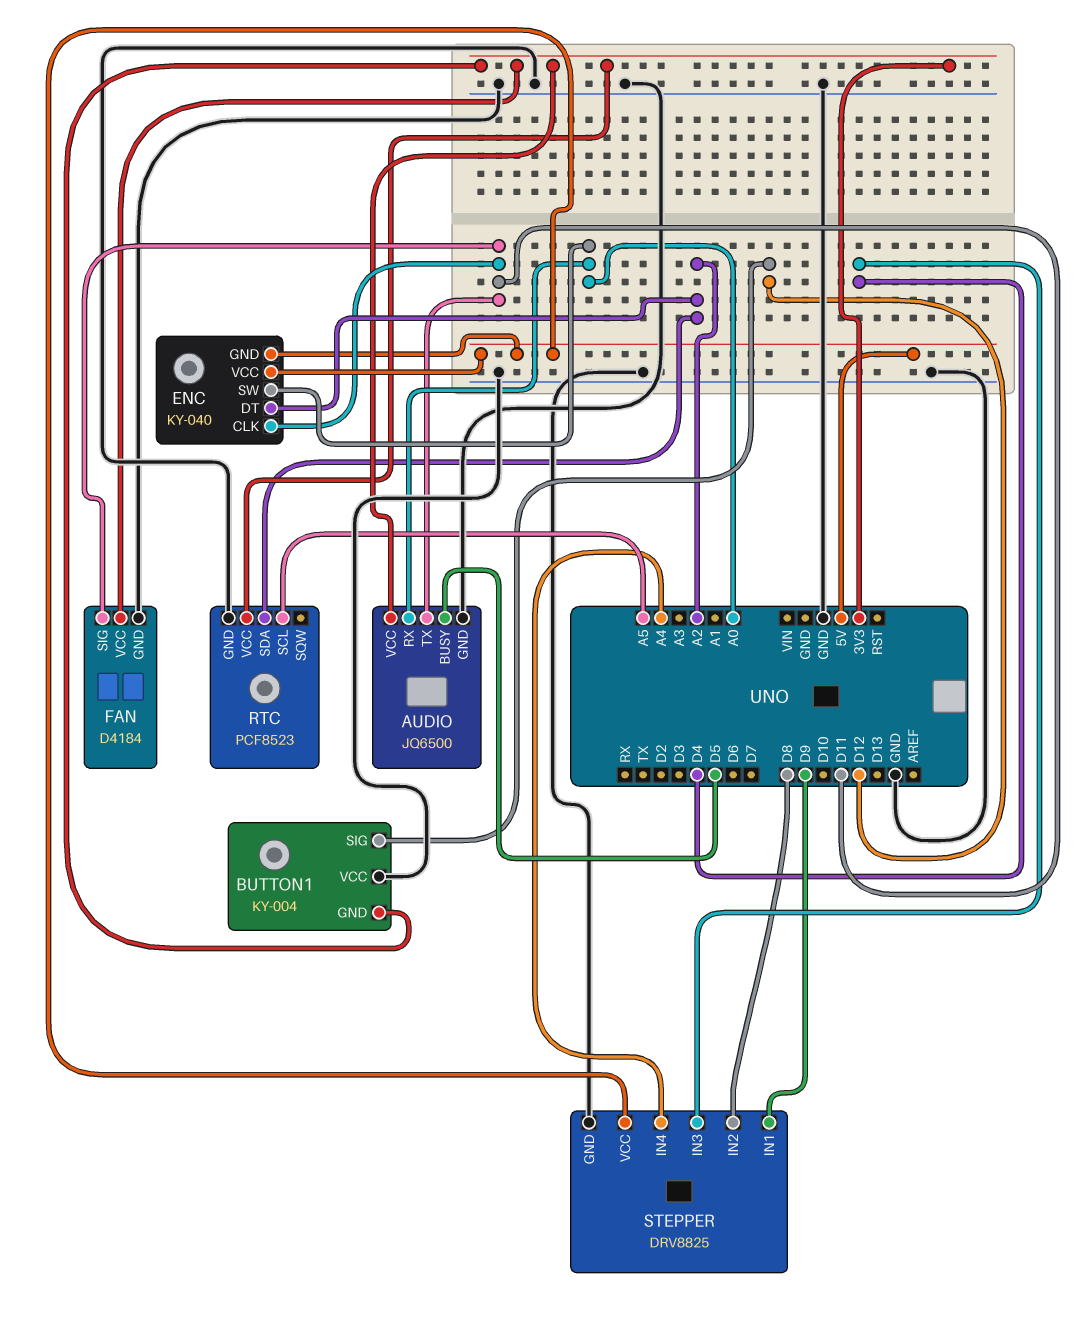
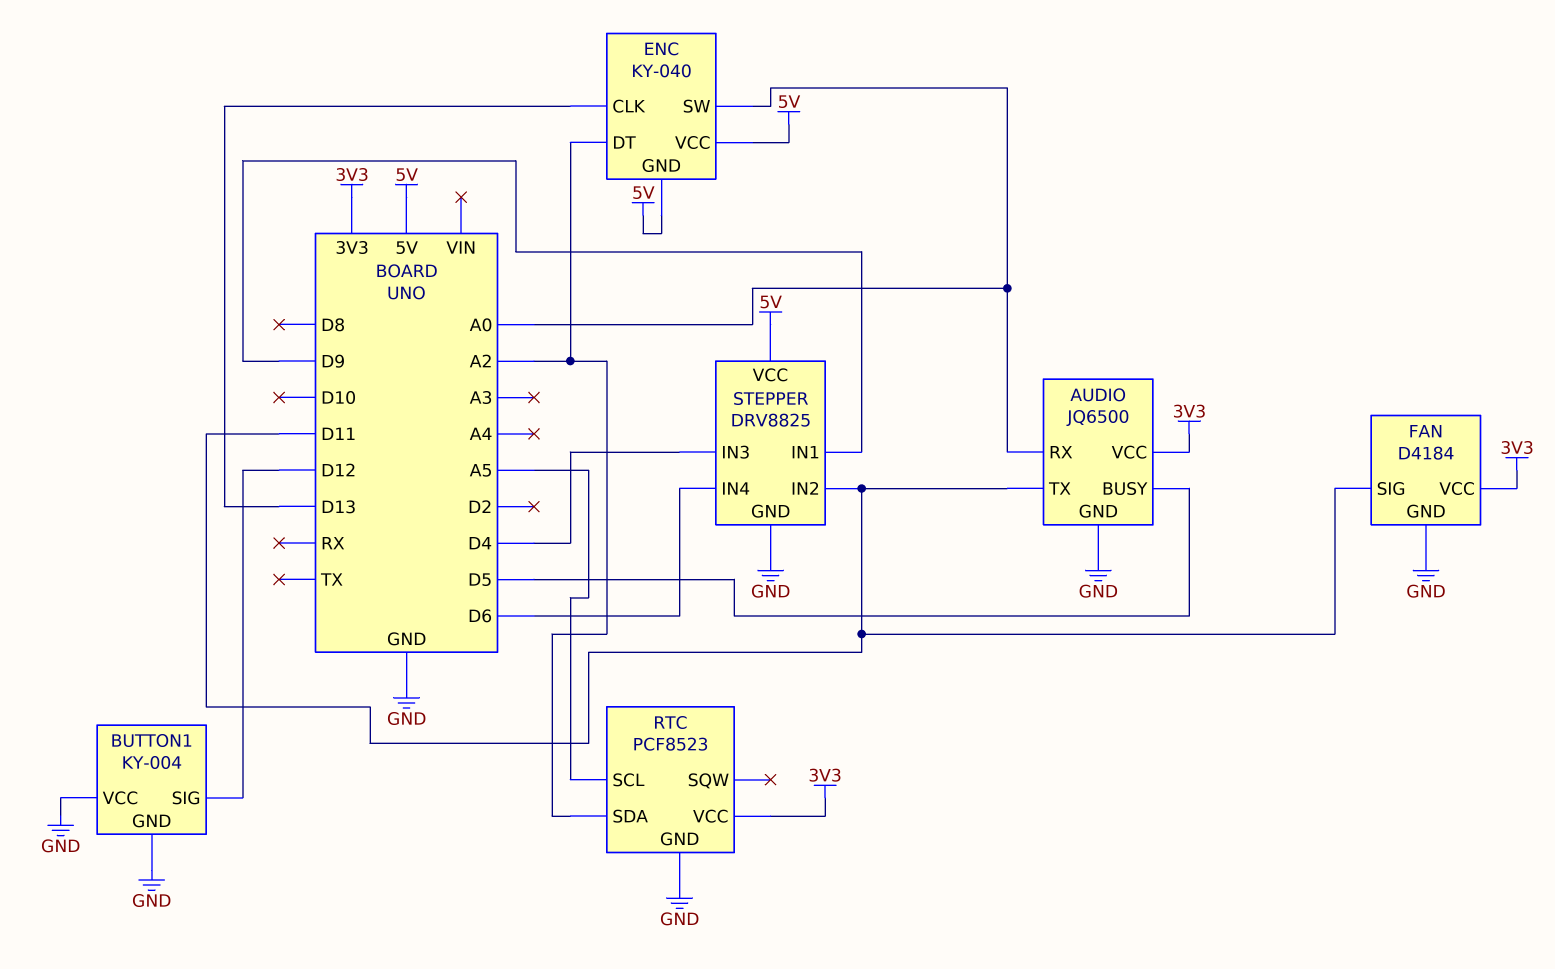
BUTTON1 pin GND: 3V3 -> GND
ENC pin CLK: D11 -> D13
STEPPER pin IN2: D8 -> D11
STEPPER pin IN4: A4 -> D6

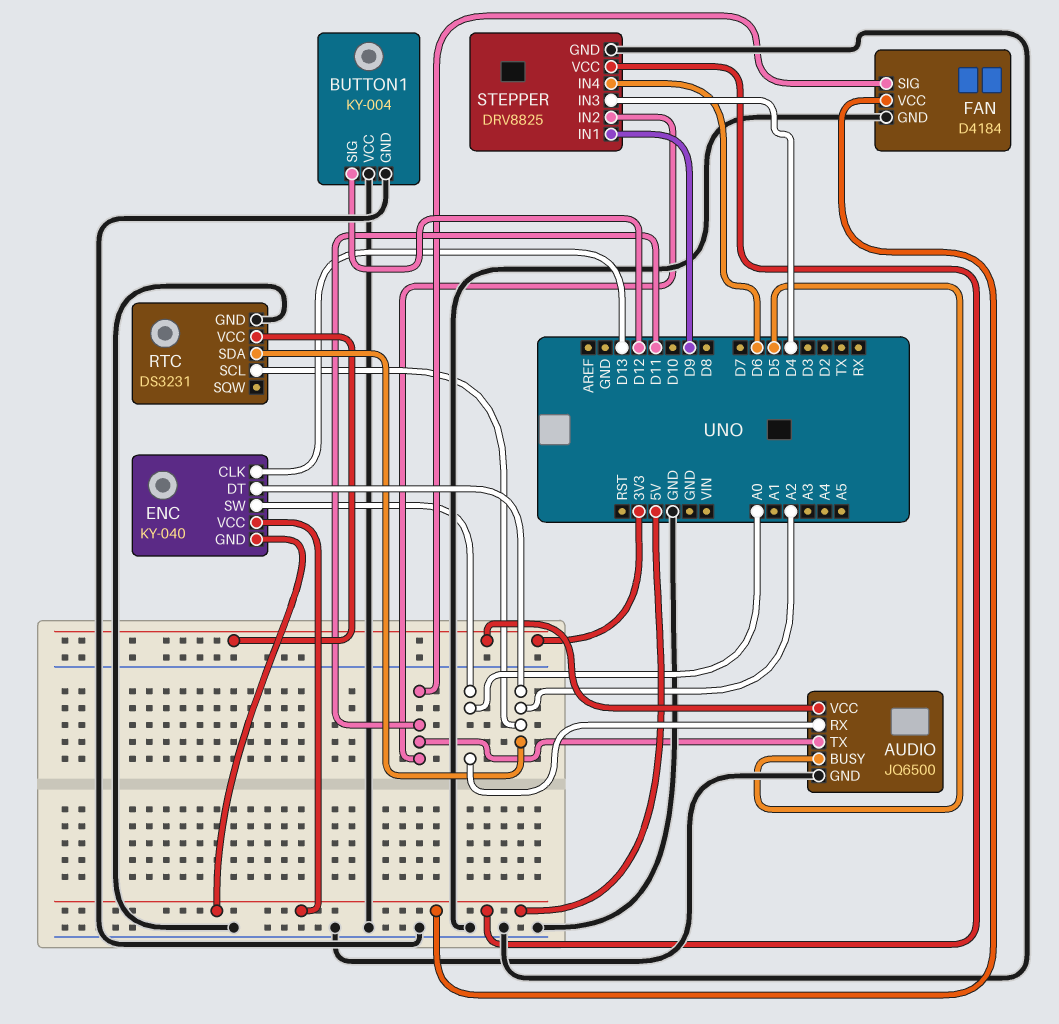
FAN pin VCC: 3V3 -> 5V
RTC: PCF8523 -> DS3231
RTC pin SCL: A5 -> A2

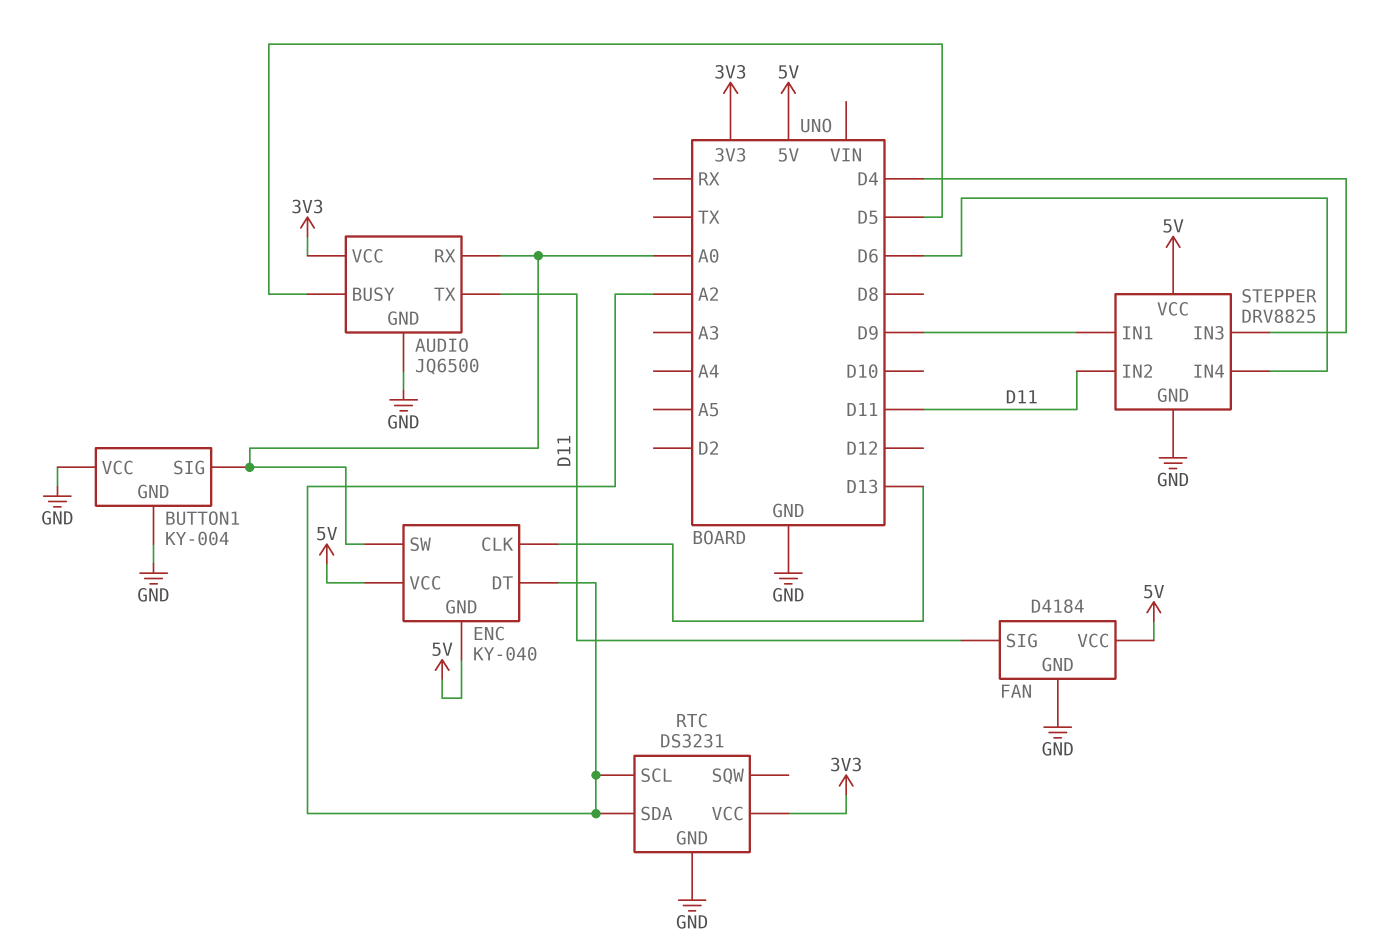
BUTTON1 pin SIG: D12 -> A0

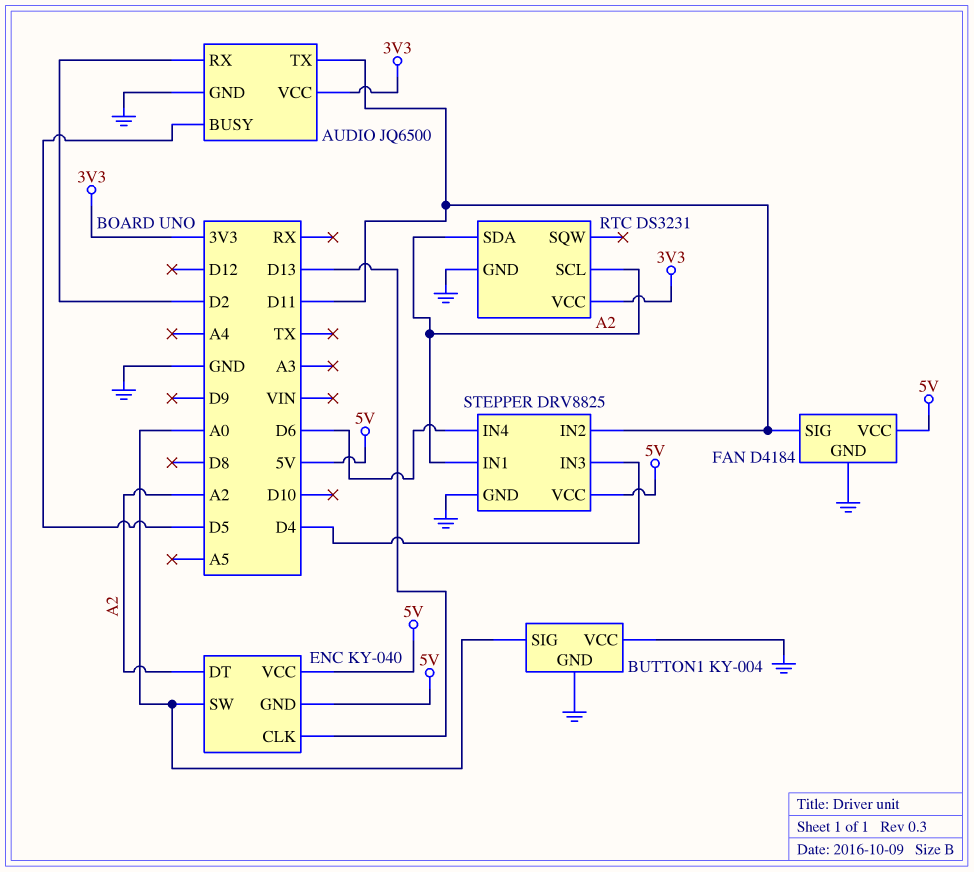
AUDIO pin RX: A0 -> D2
STEPPER pin IN1: D9 -> A2

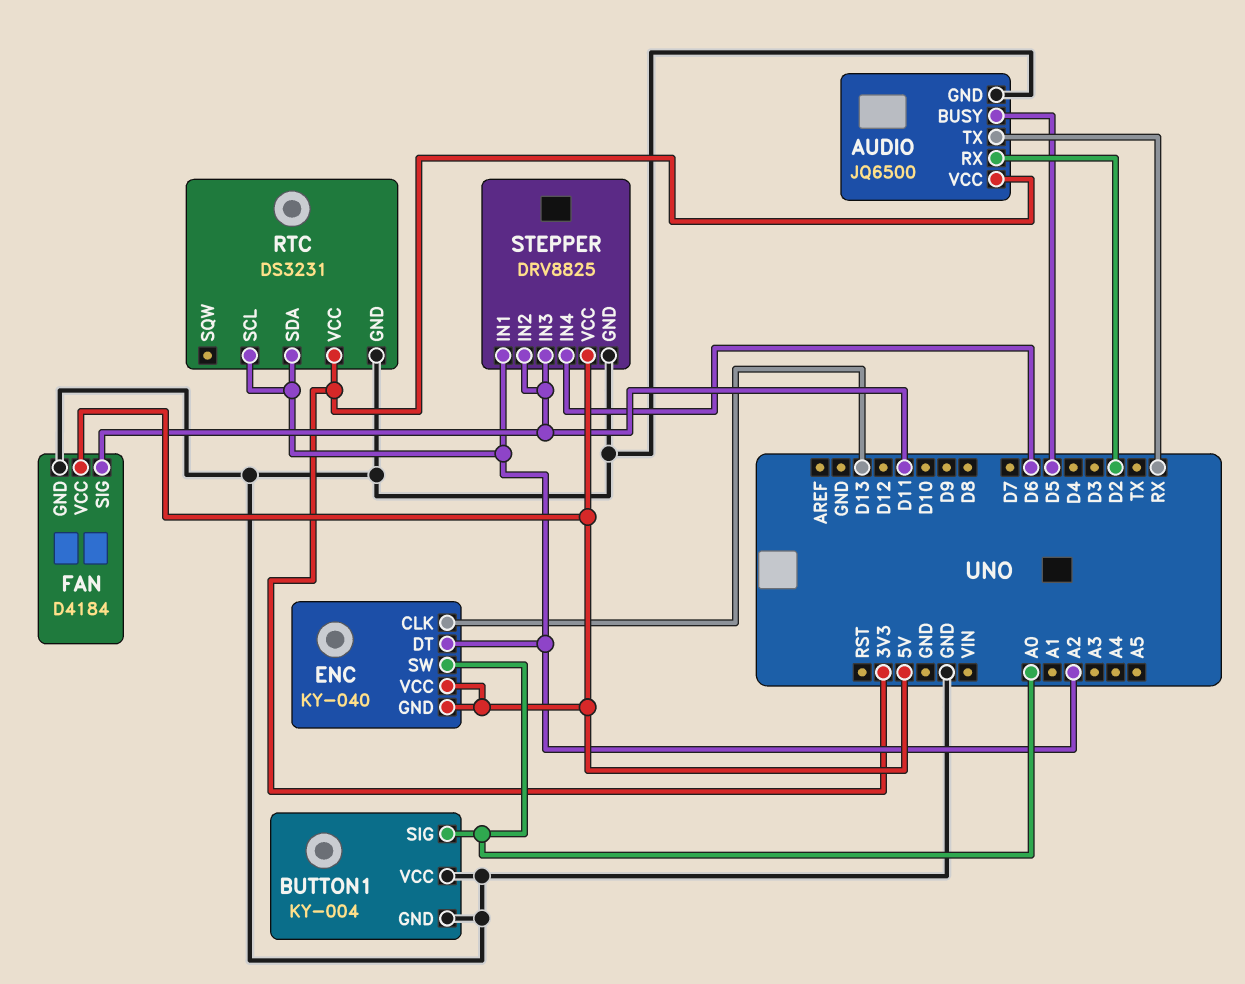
AUDIO pin TX: D11 -> RX
STEPPER pin IN3: D4 -> D11

